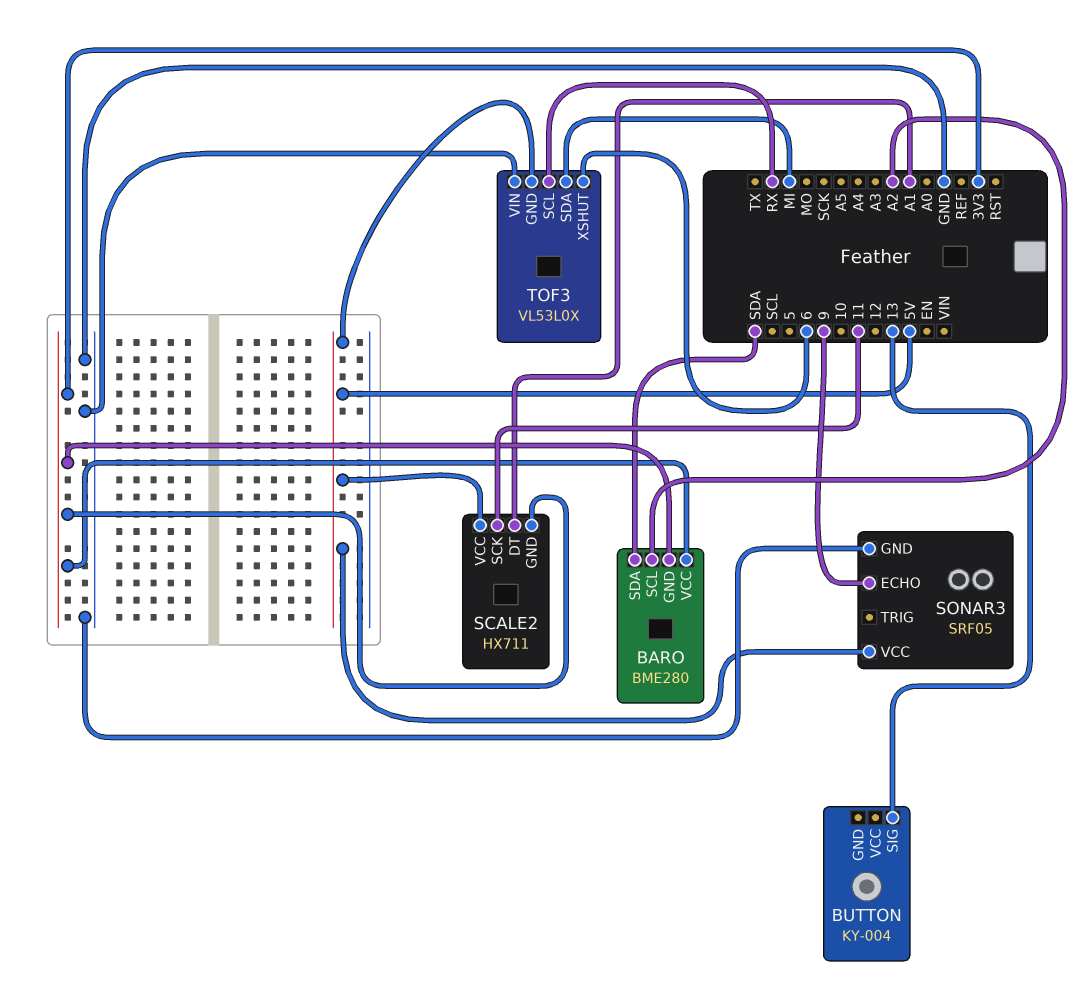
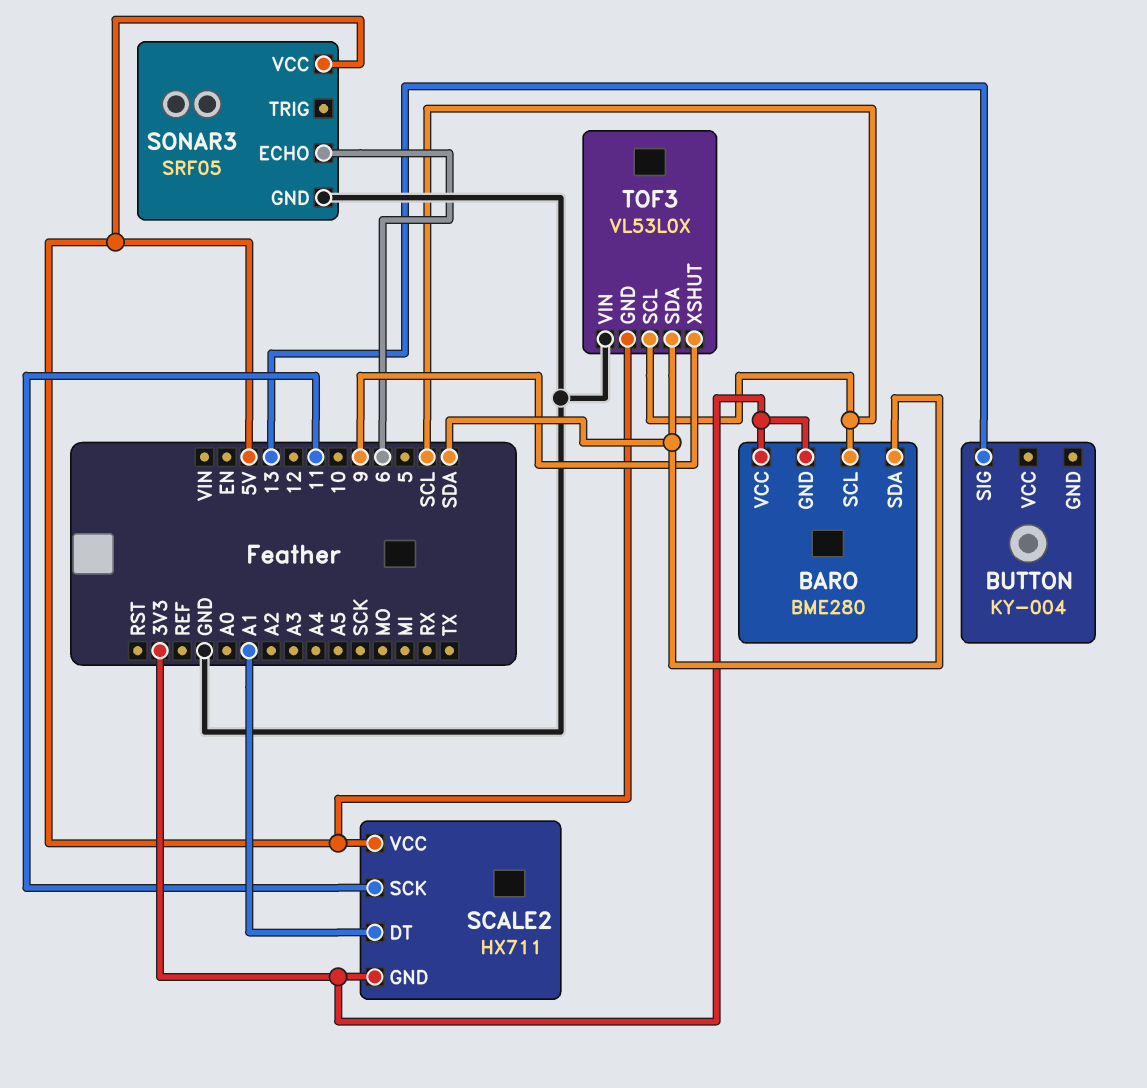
BARO pin SCL: A2 -> SCL
SONAR3 pin ECHO: 9 -> 6
TOF3 pin SCL: RX -> SCL
TOF3 pin SDA: MI -> SDA
TOF3 pin XSHUT: 6 -> 9

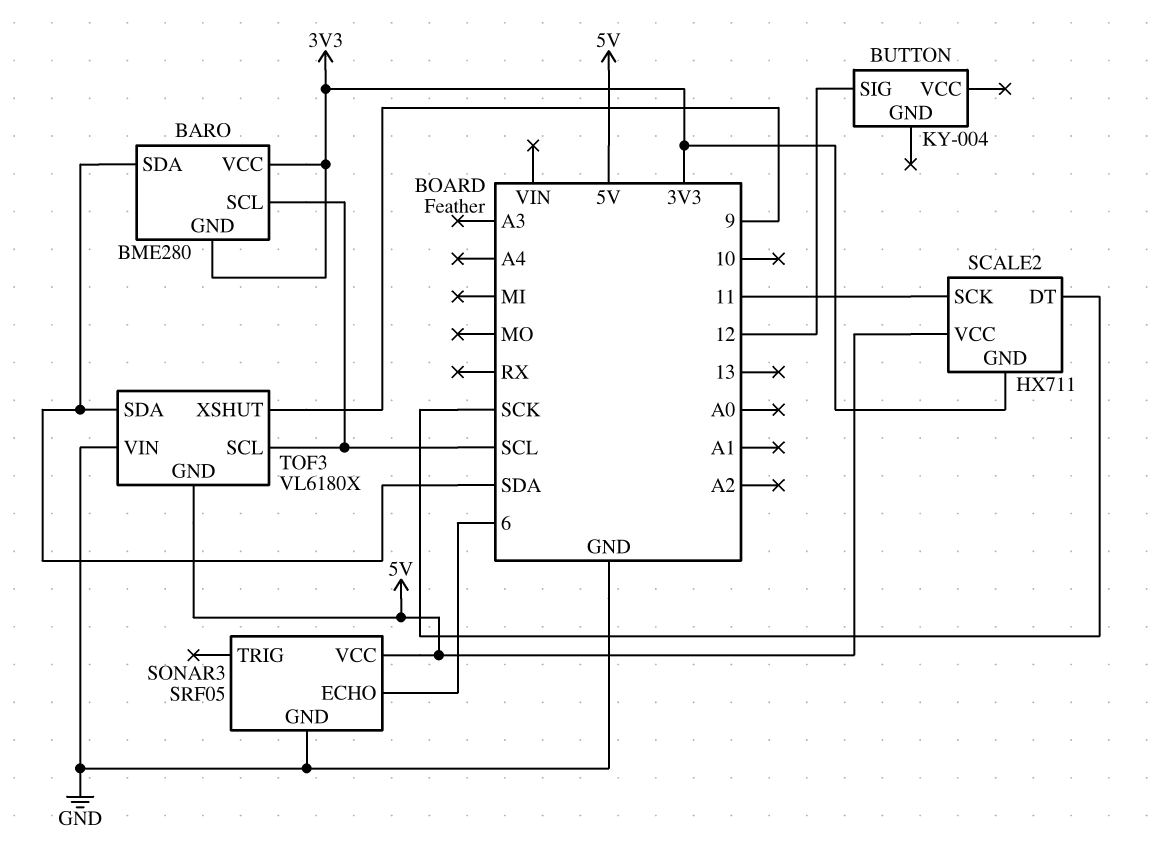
BUTTON pin SIG: 13 -> 12
SCALE2 pin DT: A1 -> SCK
TOF3: VL53L0X -> VL6180X

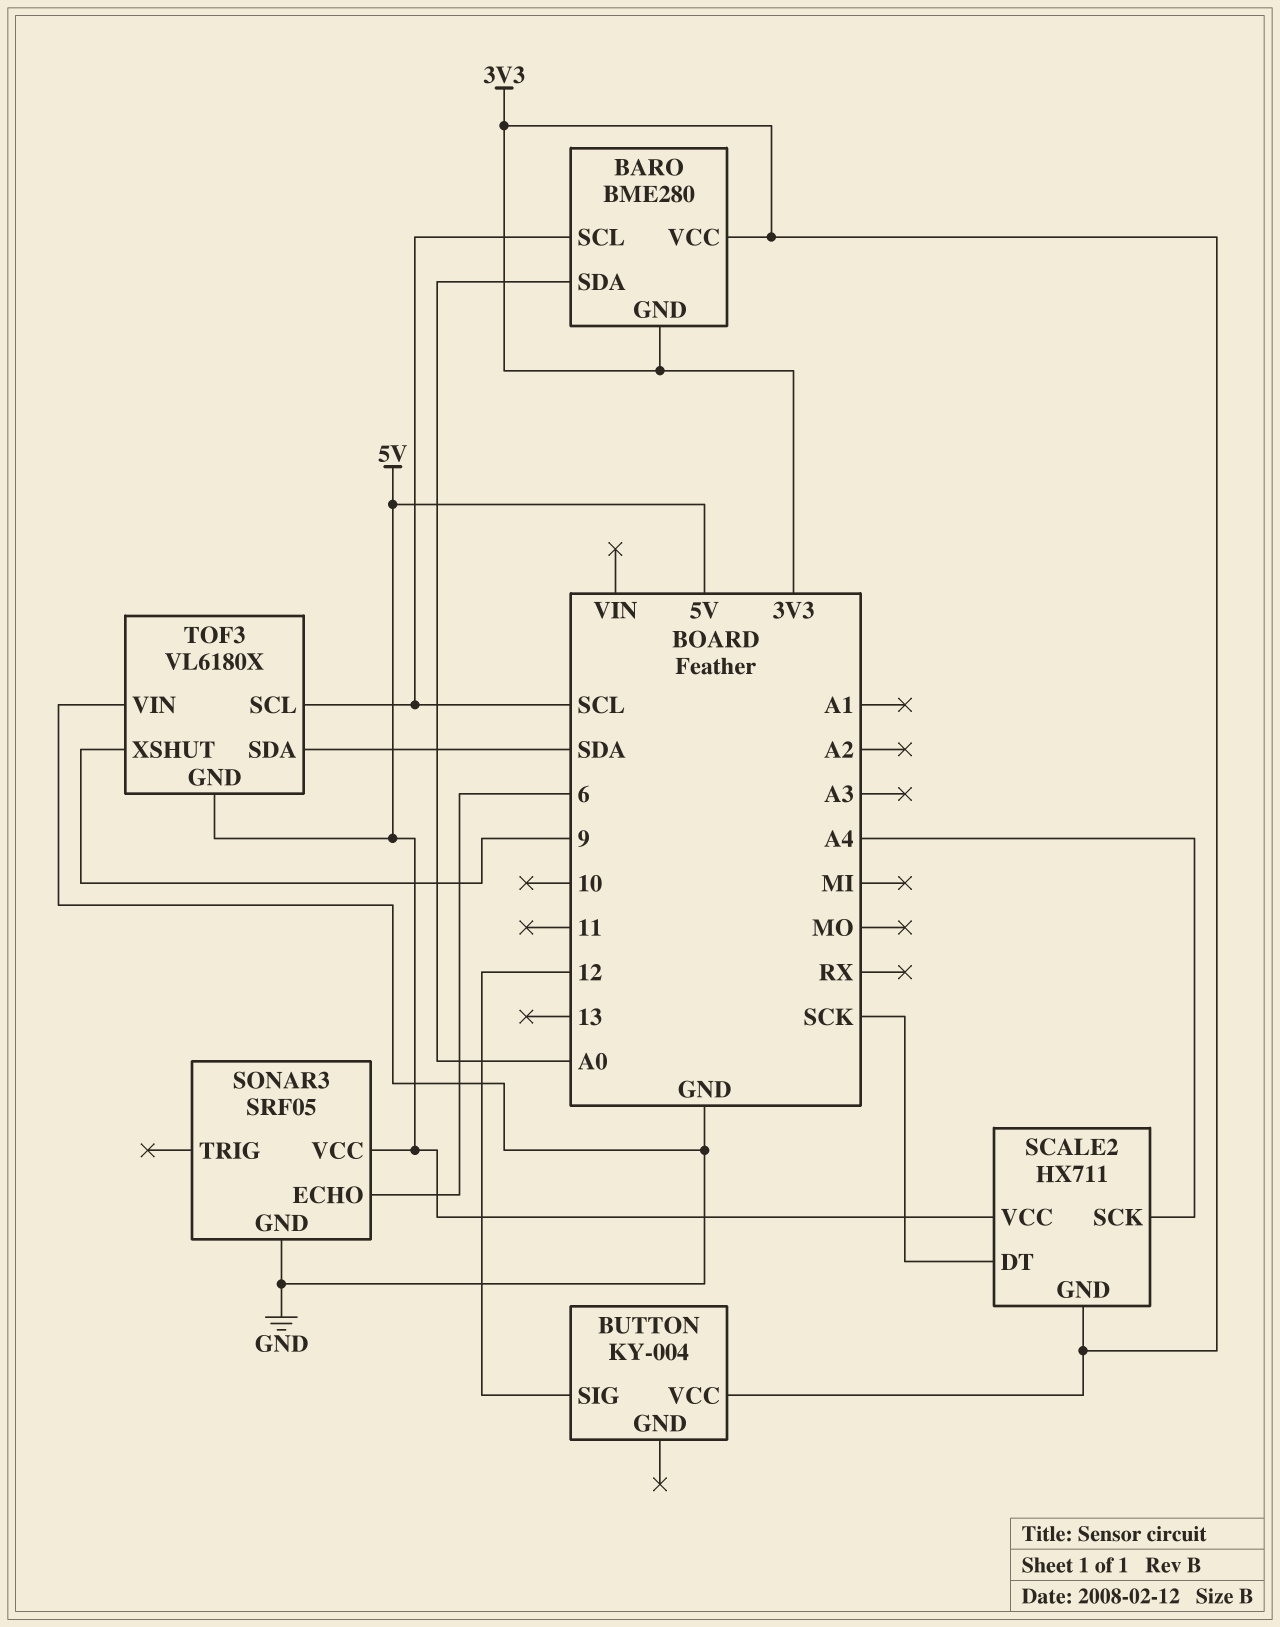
BARO pin SDA: SDA -> A0
BUTTON pin VCC: none -> 3V3
SCALE2 pin SCK: 11 -> A4

